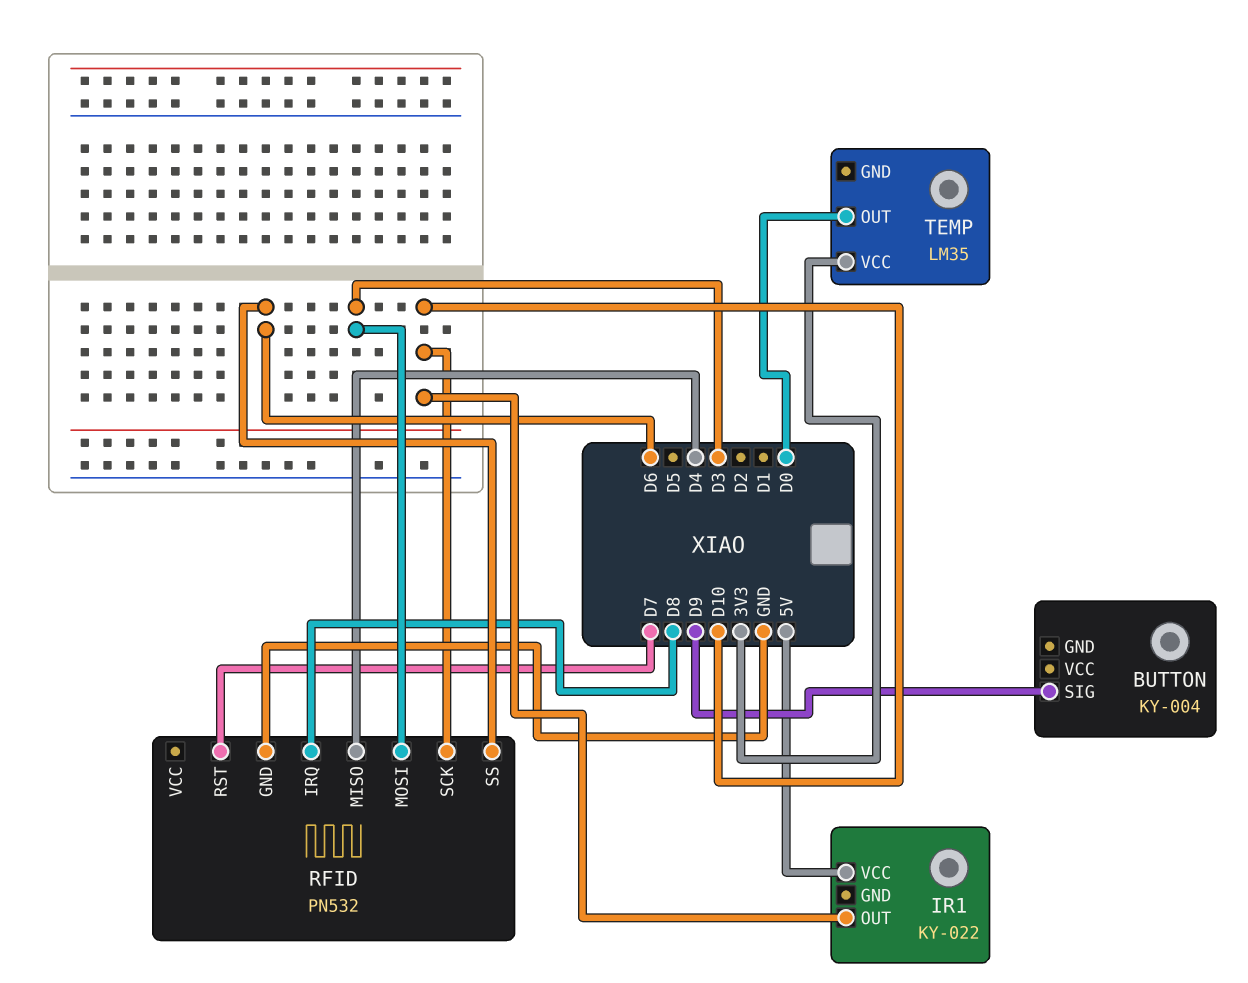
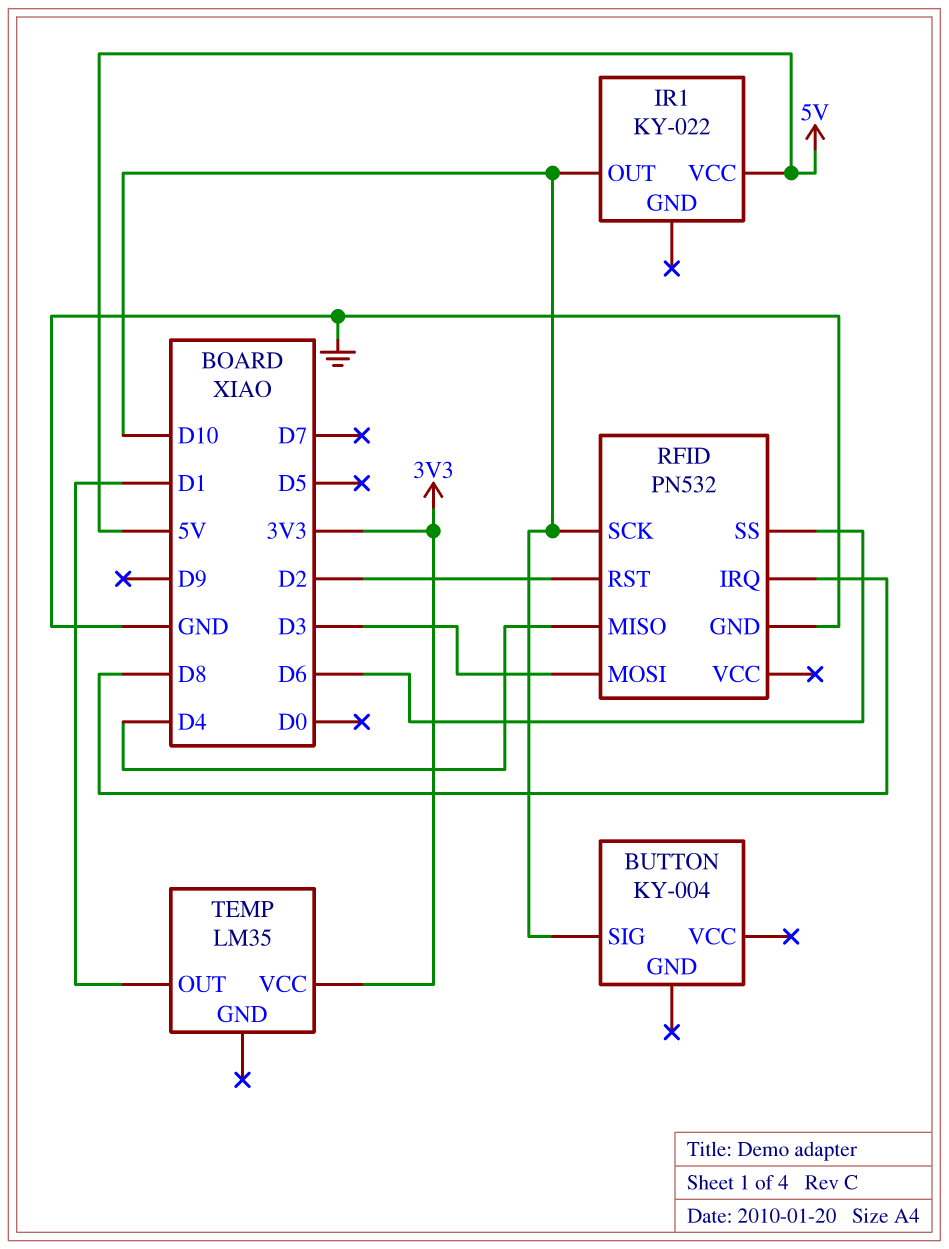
BUTTON pin SIG: D9 -> D10
RFID pin RST: D7 -> D2
TEMP pin OUT: D0 -> D1

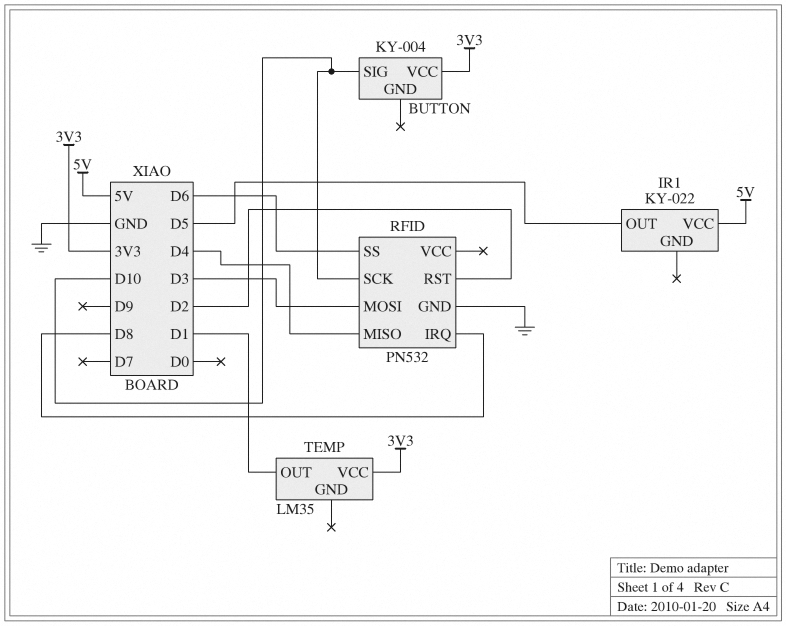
BUTTON pin VCC: none -> 3V3
IR1 pin OUT: D10 -> D5

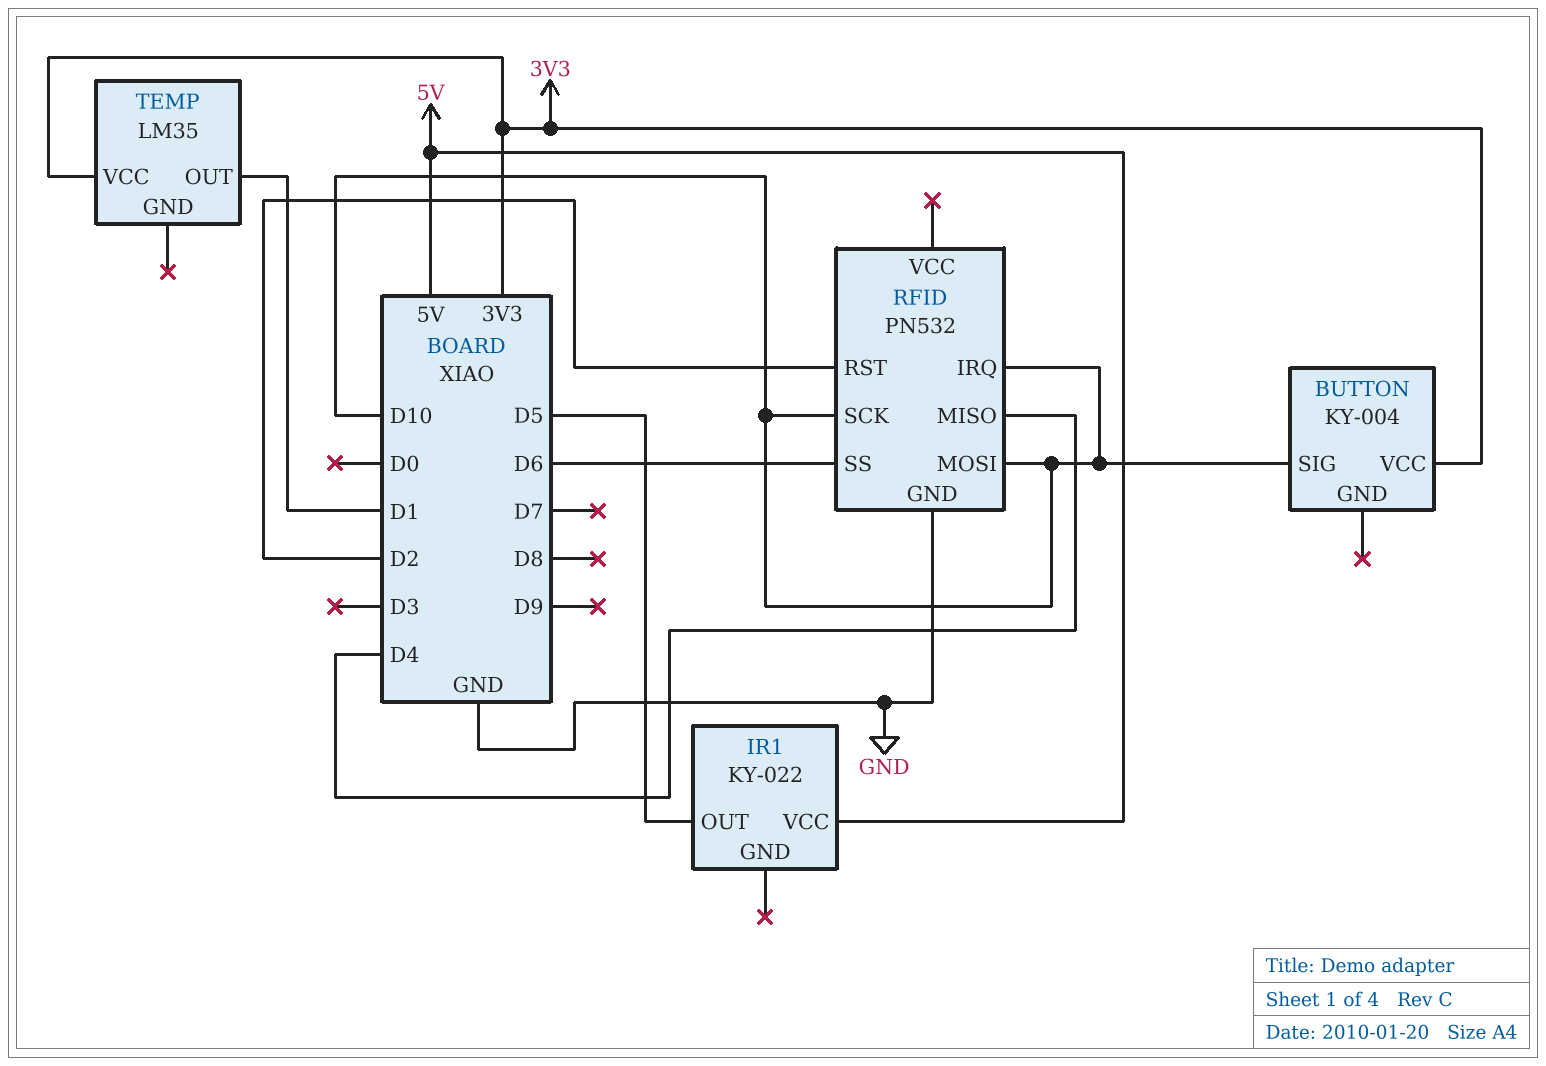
RFID pin IRQ: D8 -> D10
RFID pin MOSI: D3 -> D10

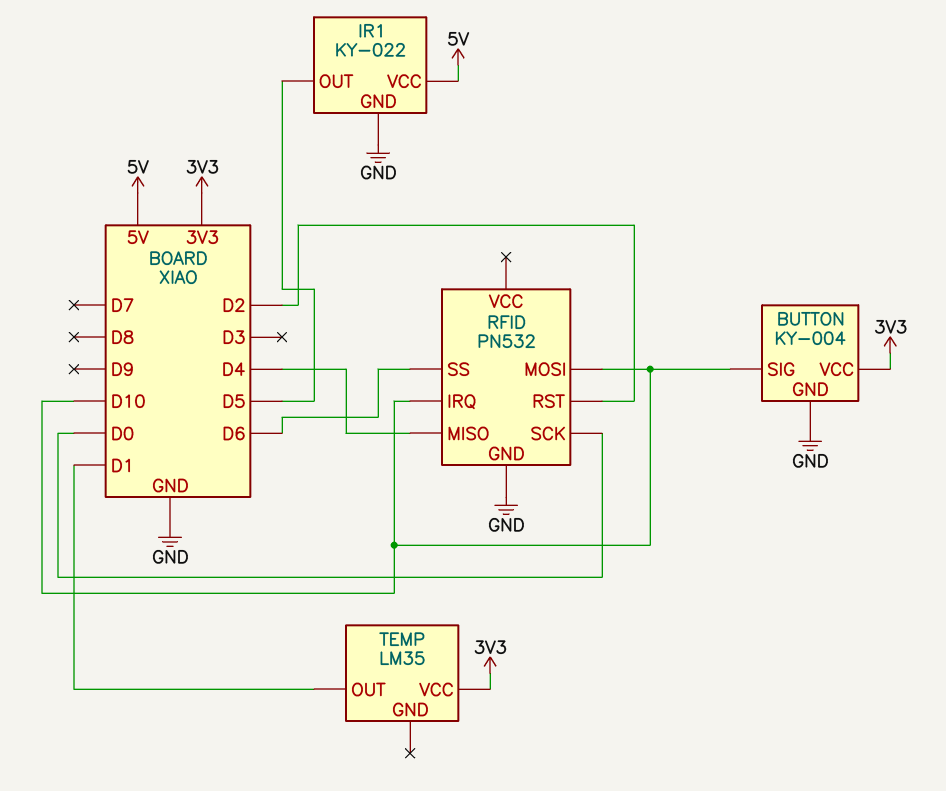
BUTTON pin GND: none -> GND
IR1 pin GND: none -> GND
RFID pin SCK: D10 -> D0

